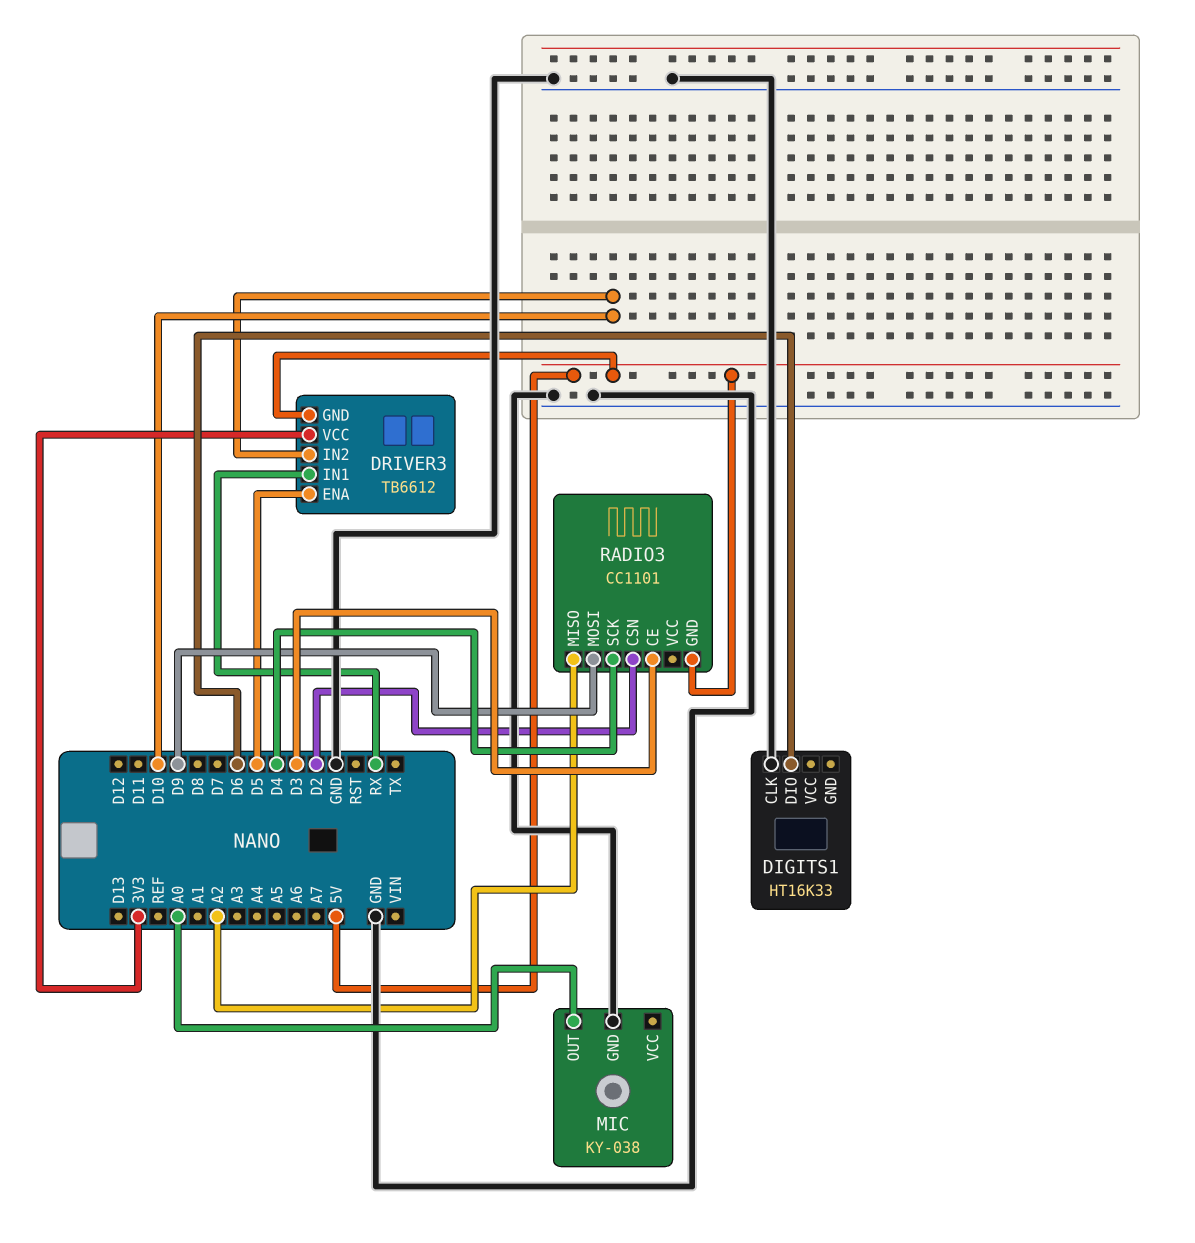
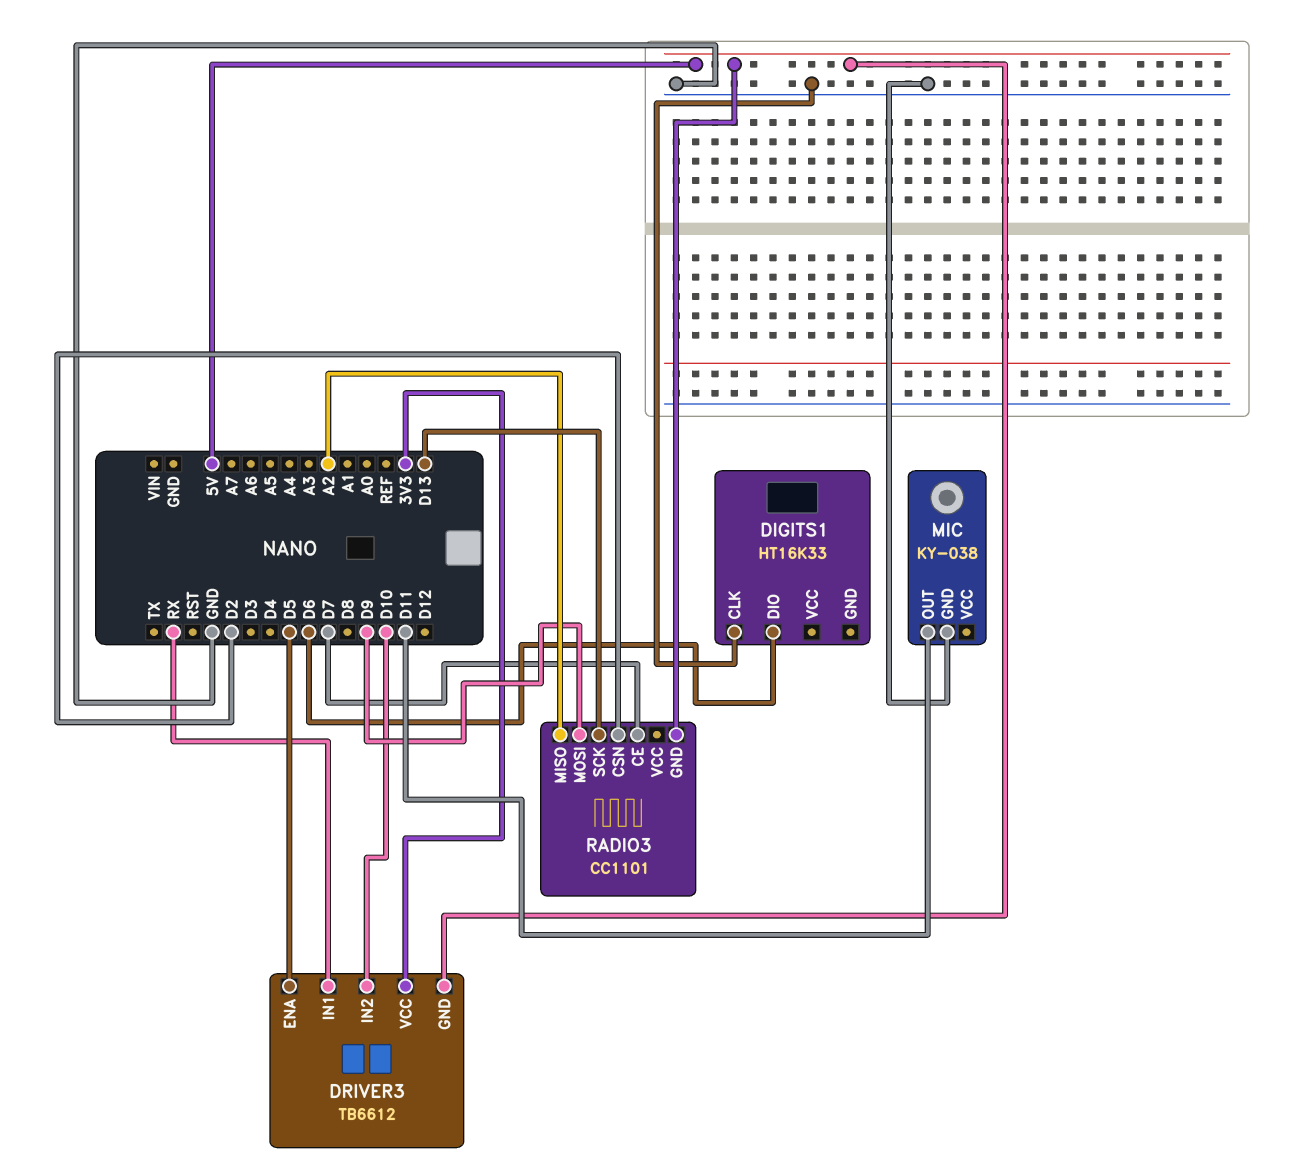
MIC pin OUT: A0 -> D11
RADIO3 pin CE: D3 -> D7
RADIO3 pin SCK: D4 -> D13

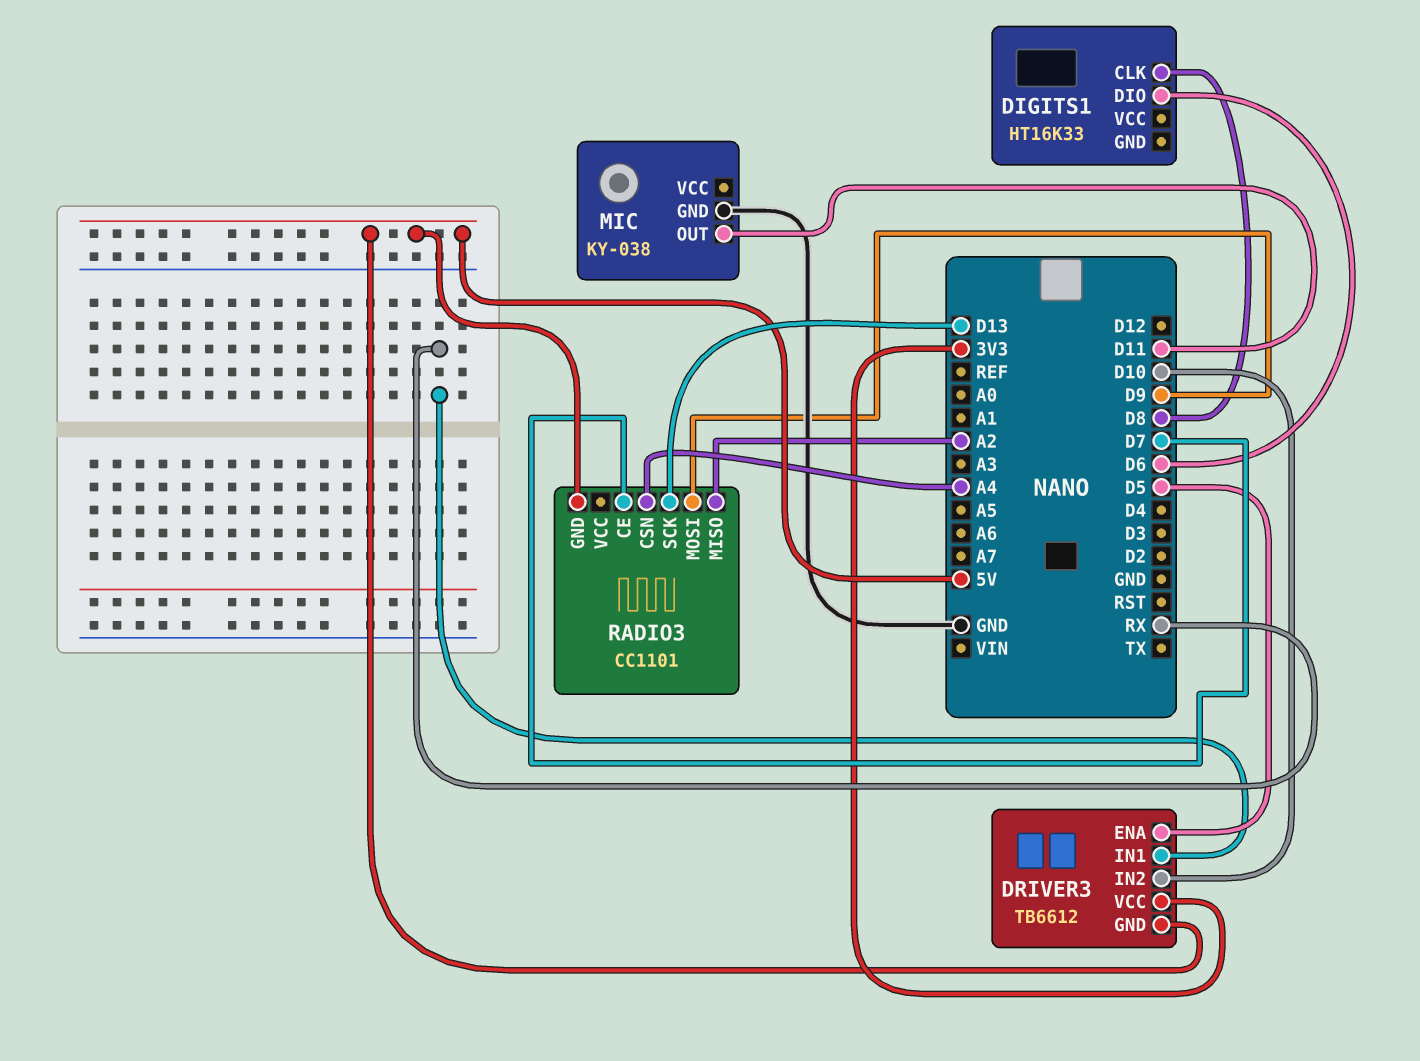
DIGITS1 pin CLK: GND -> D8
RADIO3 pin CSN: D2 -> A4

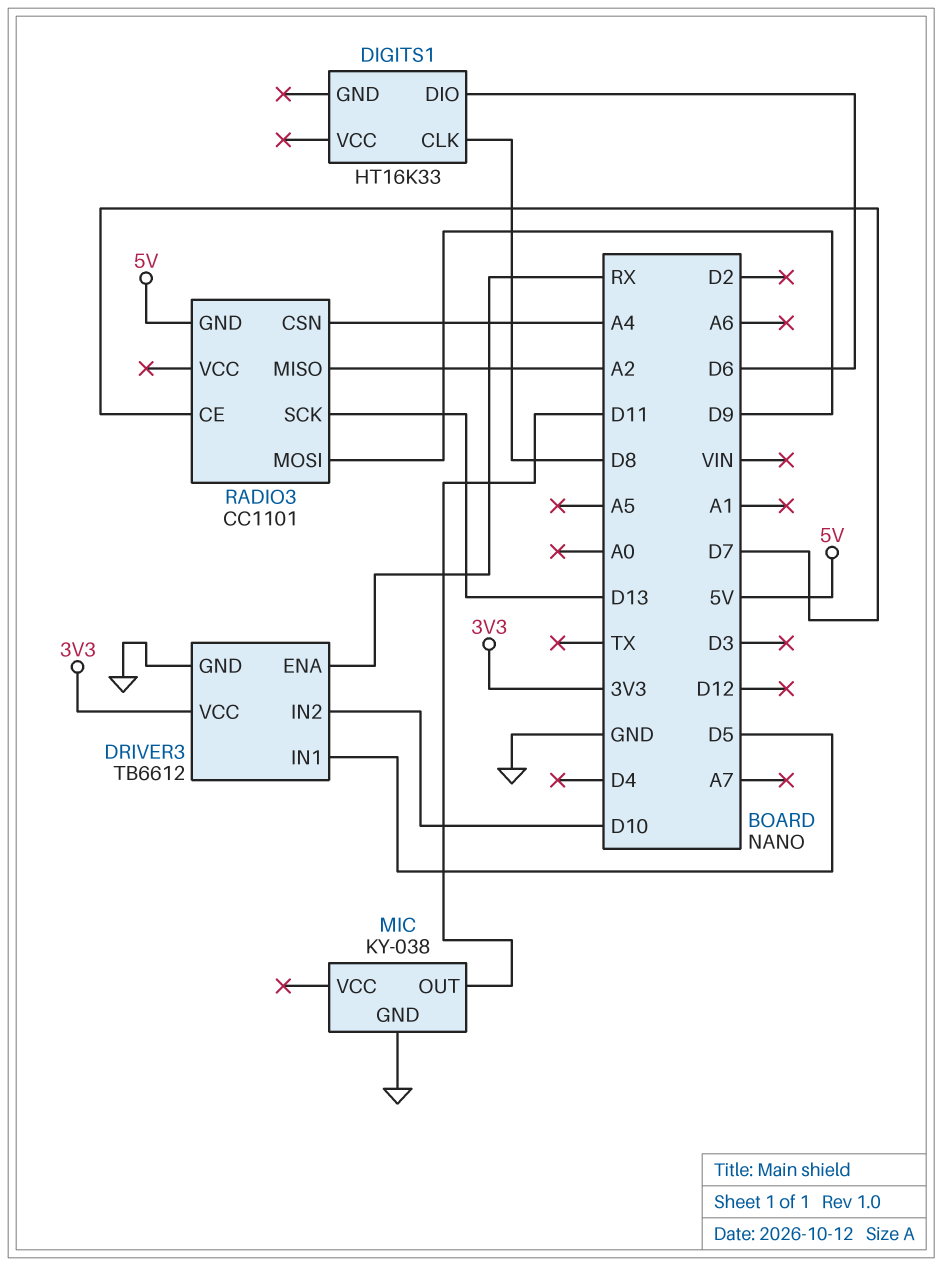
DRIVER3 pin ENA: D5 -> RX
DRIVER3 pin GND: 5V -> GND
DRIVER3 pin IN1: RX -> D5

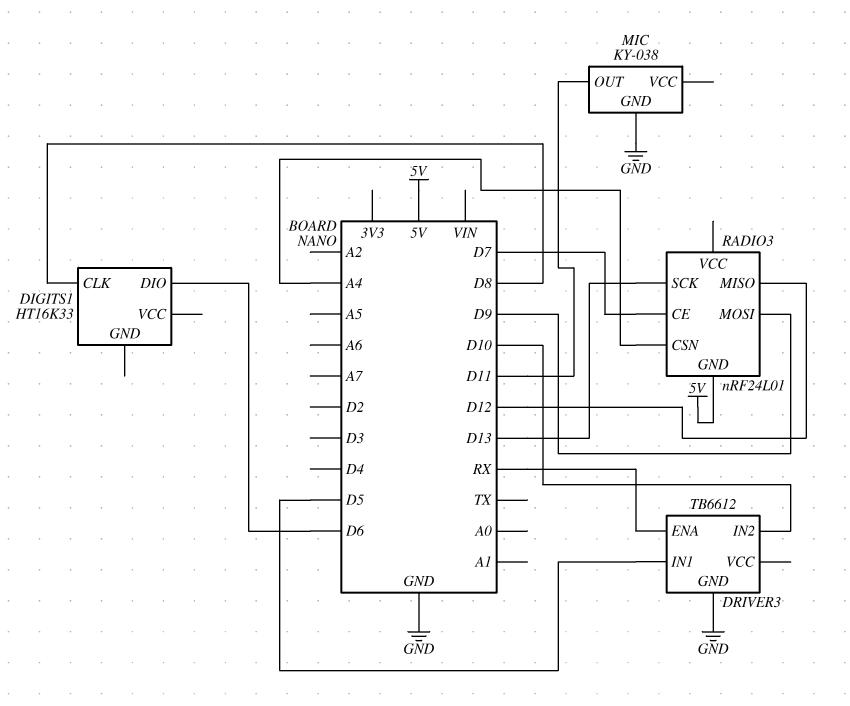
DRIVER3 pin VCC: 3V3 -> none
RADIO3: CC1101 -> nRF24L01
RADIO3 pin MISO: A2 -> D12

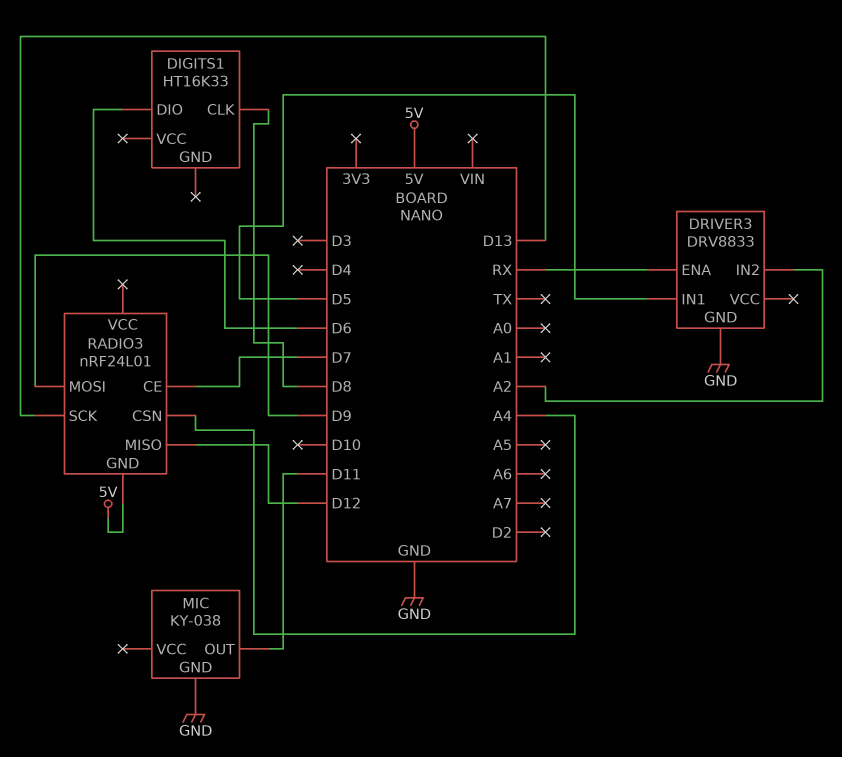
DRIVER3: TB6612 -> DRV8833
DRIVER3 pin IN2: D10 -> A2

